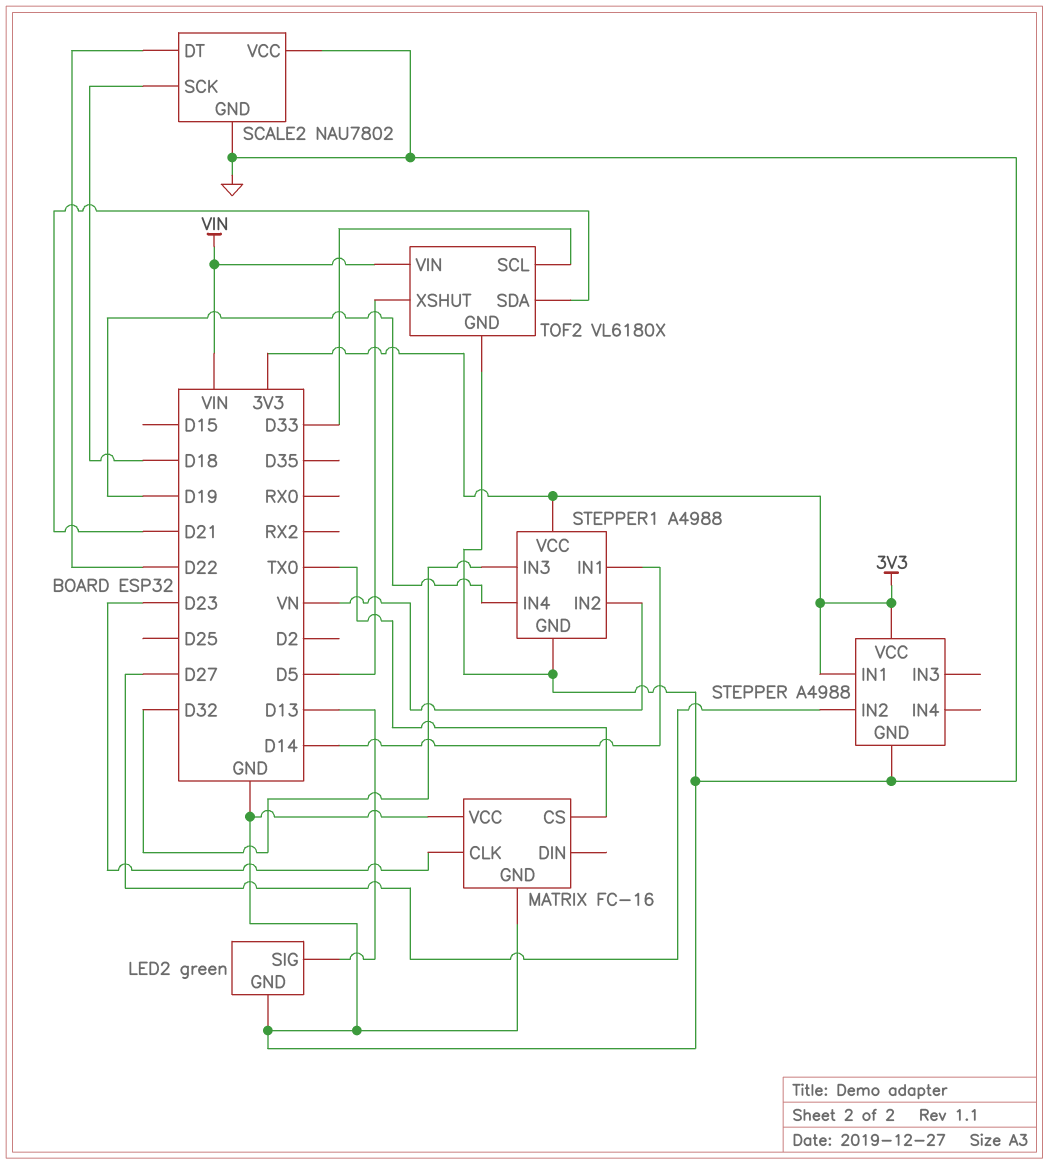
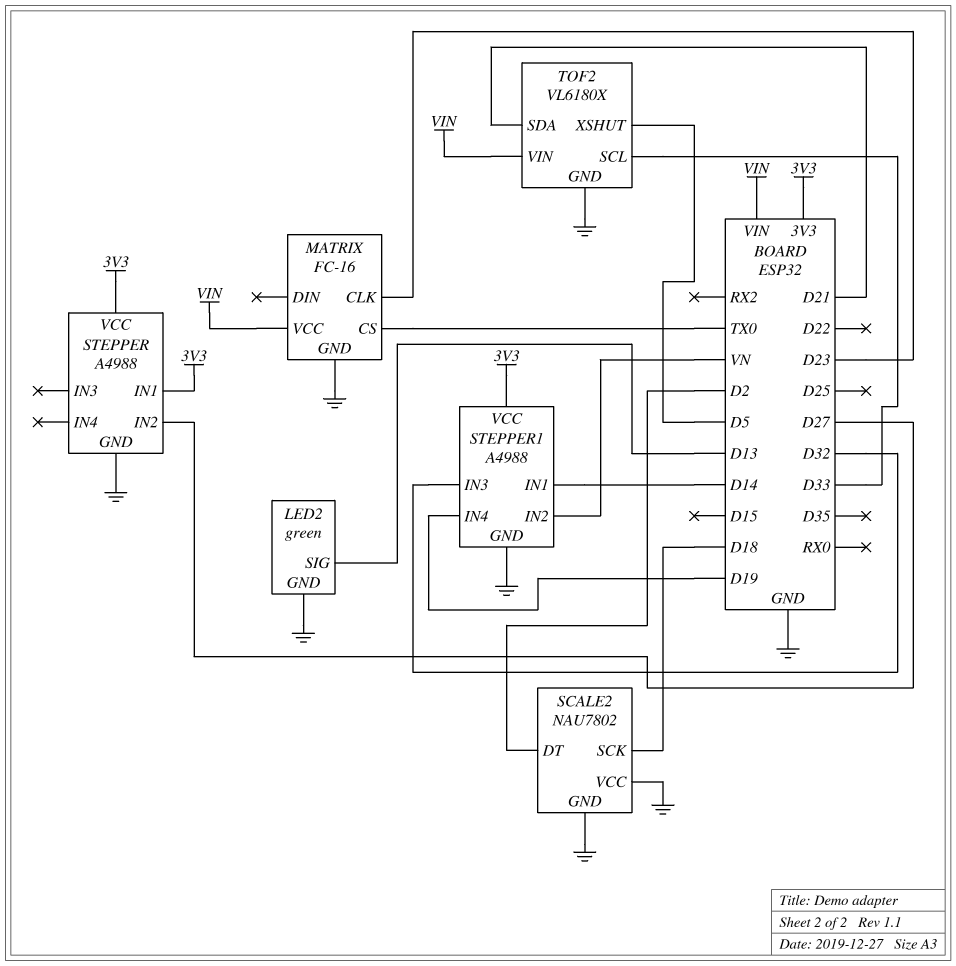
MATRIX pin VCC: GND -> VIN
SCALE2 pin DT: D22 -> D2

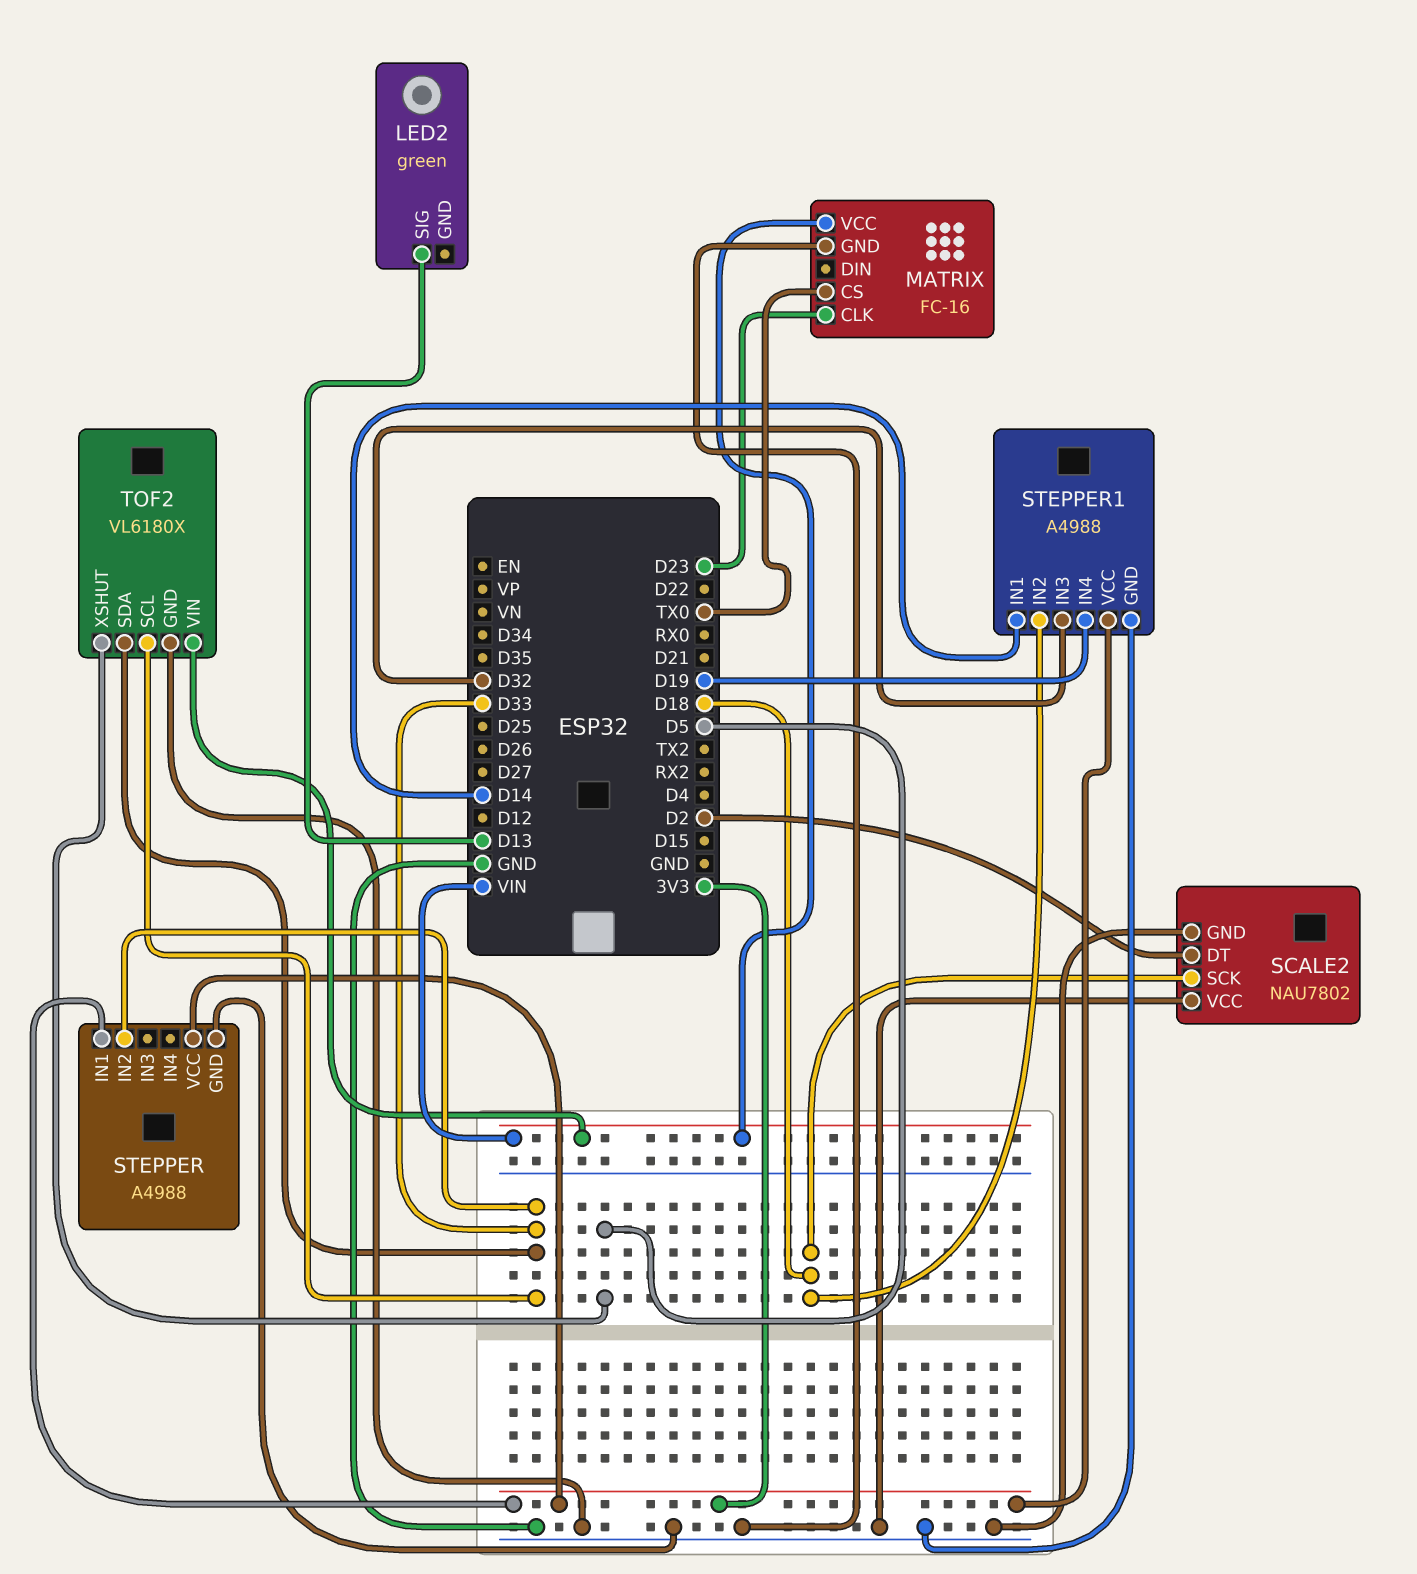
LED2 pin GND: GND -> none
STEPPER pin IN2: D27 -> D33
STEPPER1 pin IN2: VN -> D18
TOF2 pin SDA: D21 -> D33

